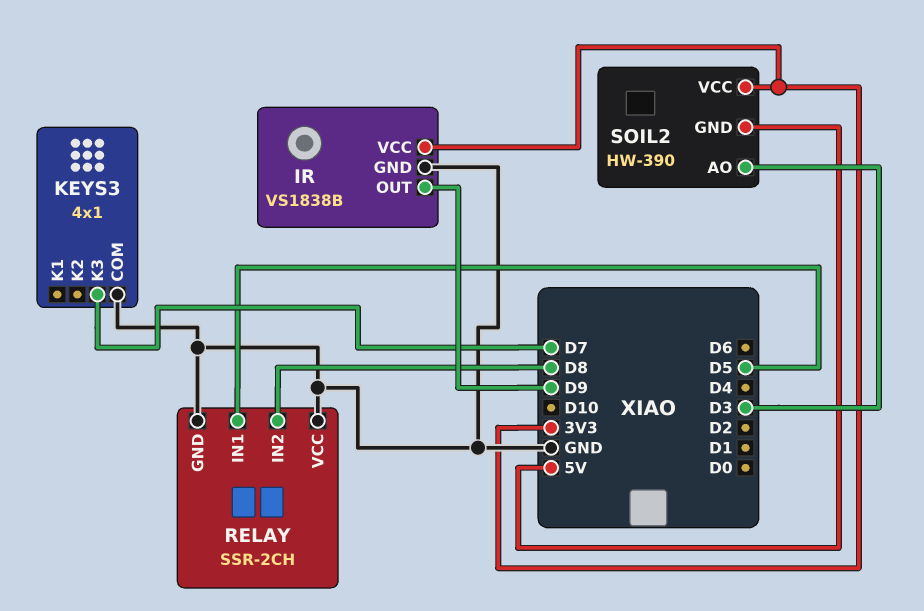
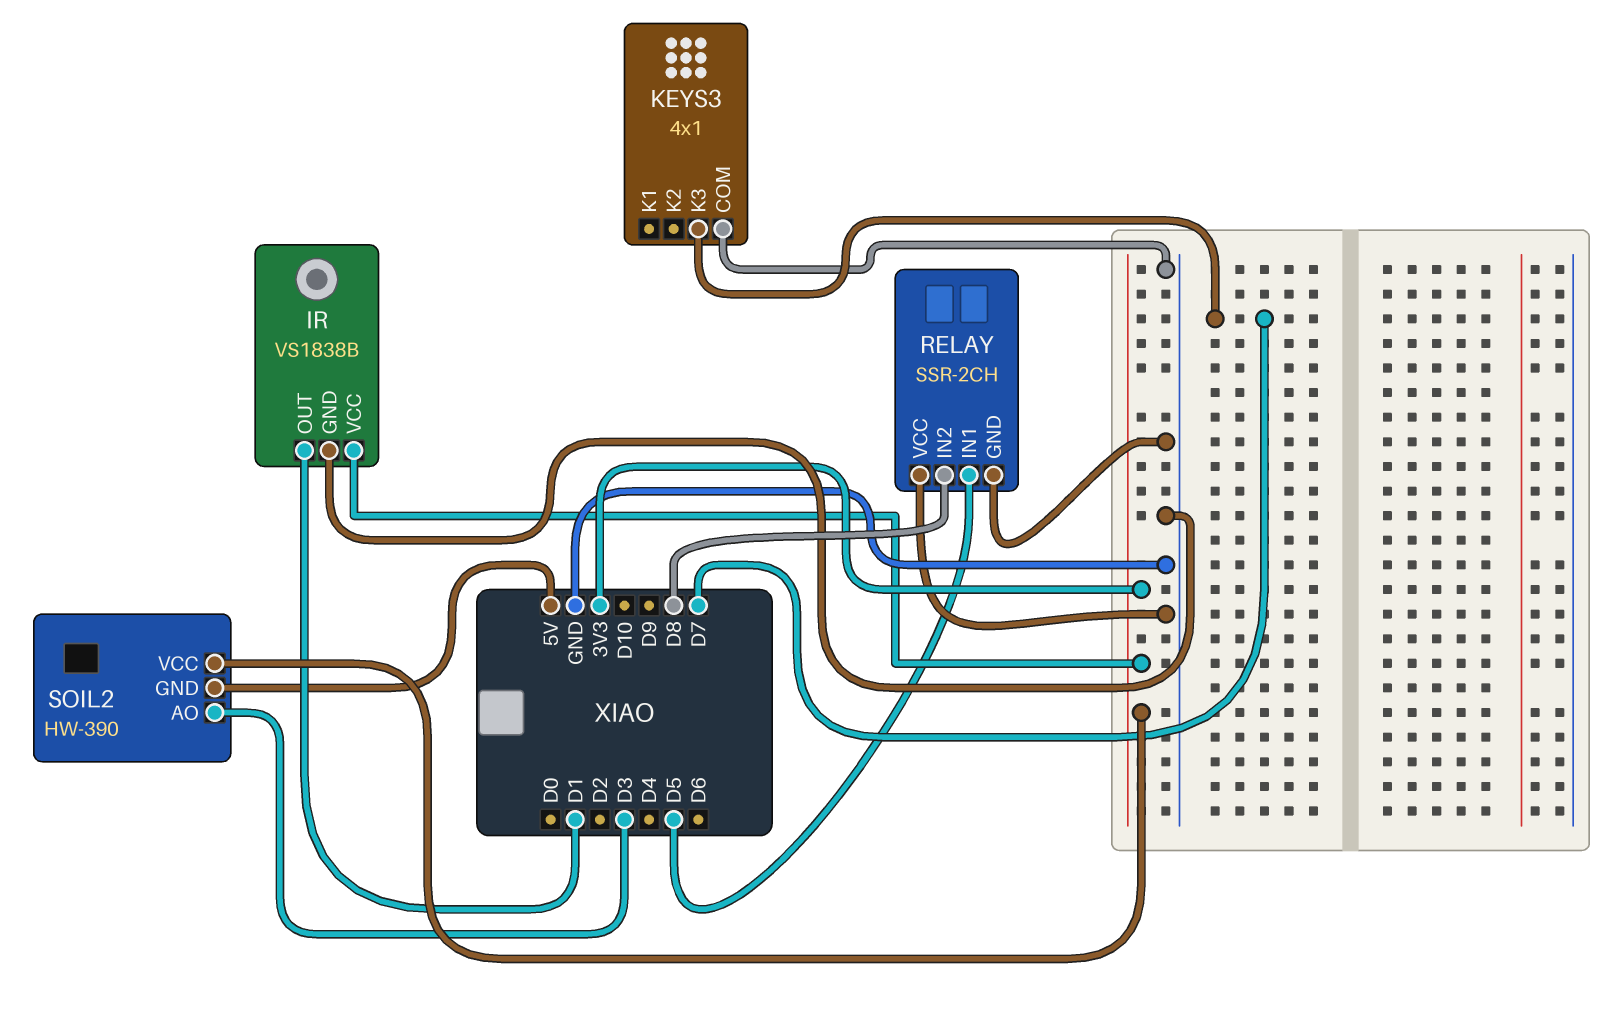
IR pin OUT: D9 -> D1

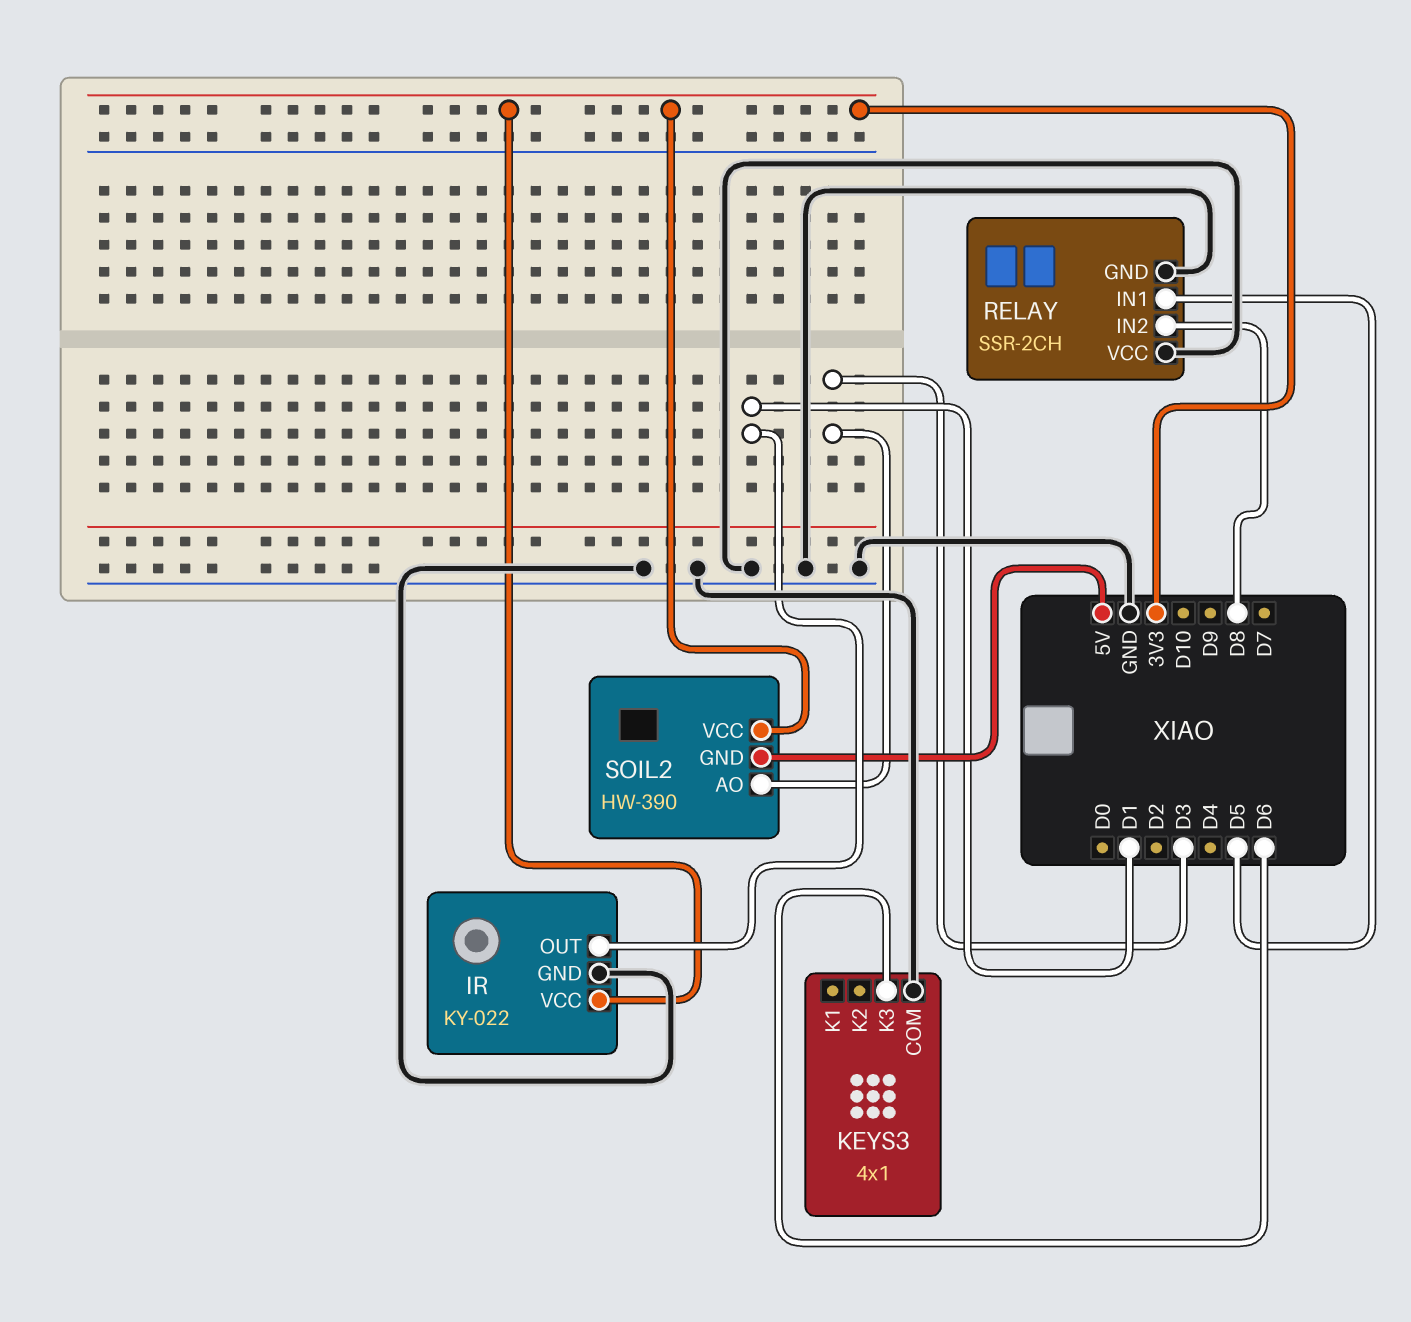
IR: VS1838B -> KY-022
KEYS3 pin K3: D7 -> D6

